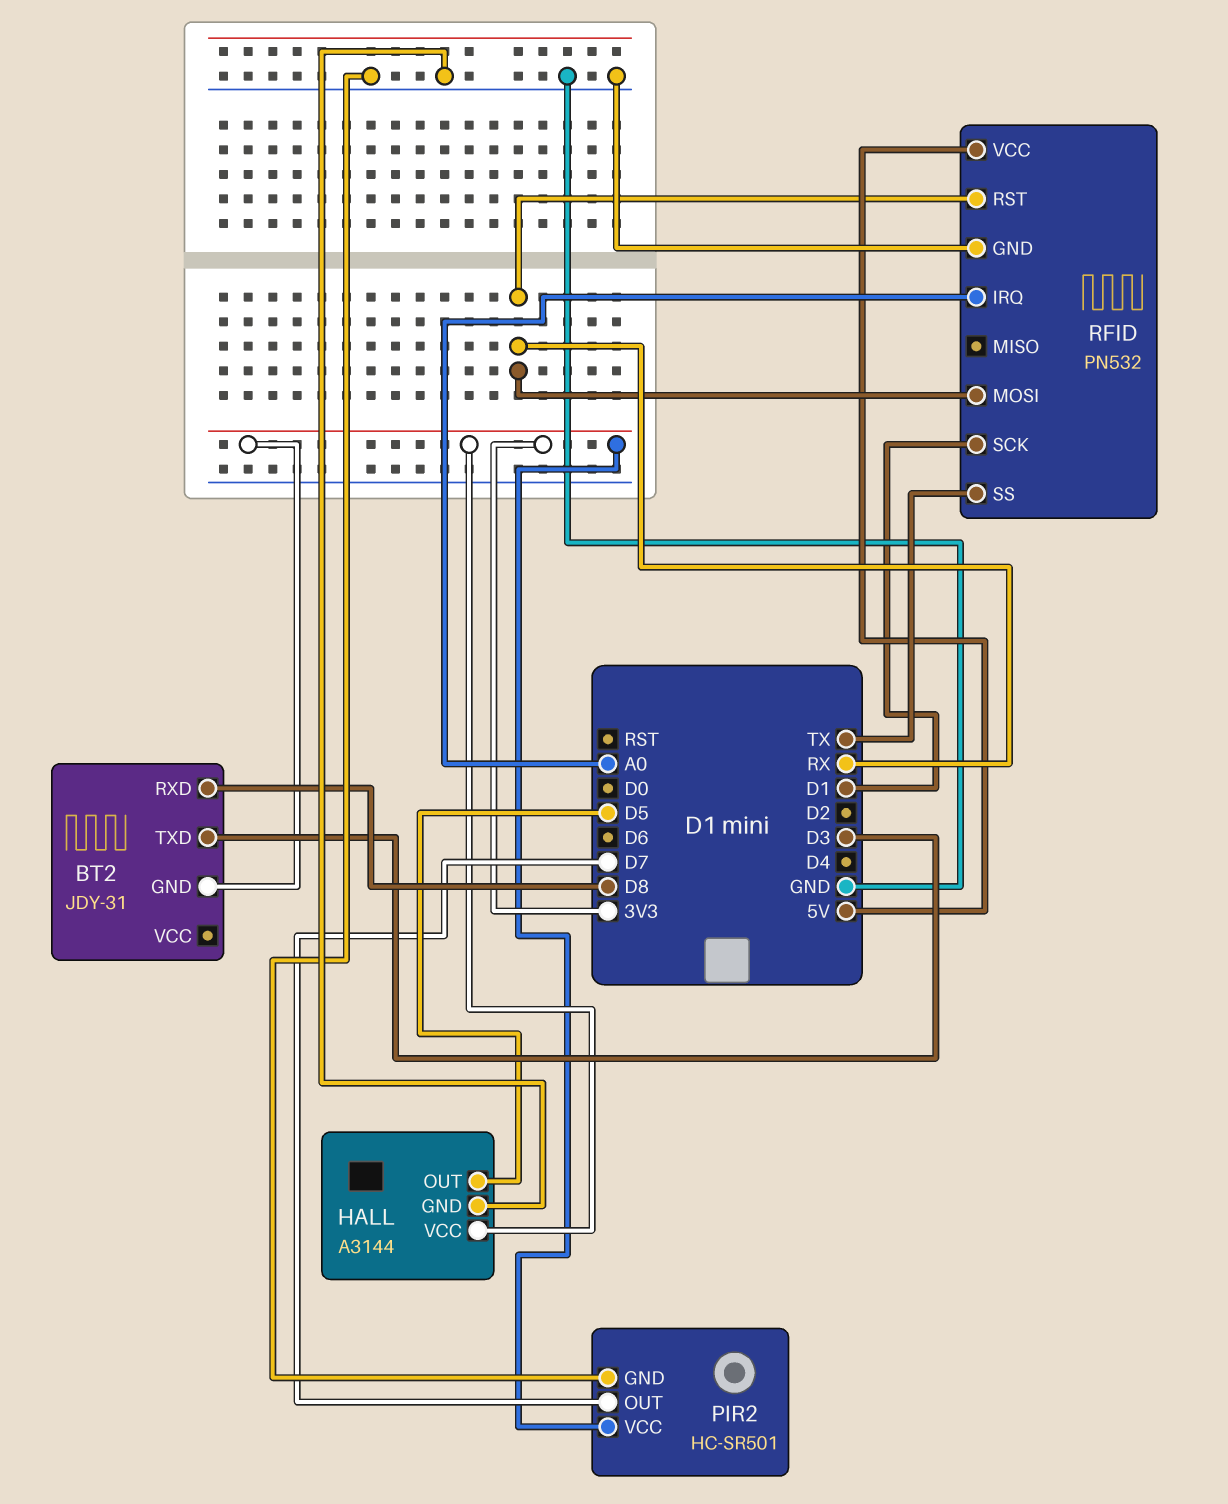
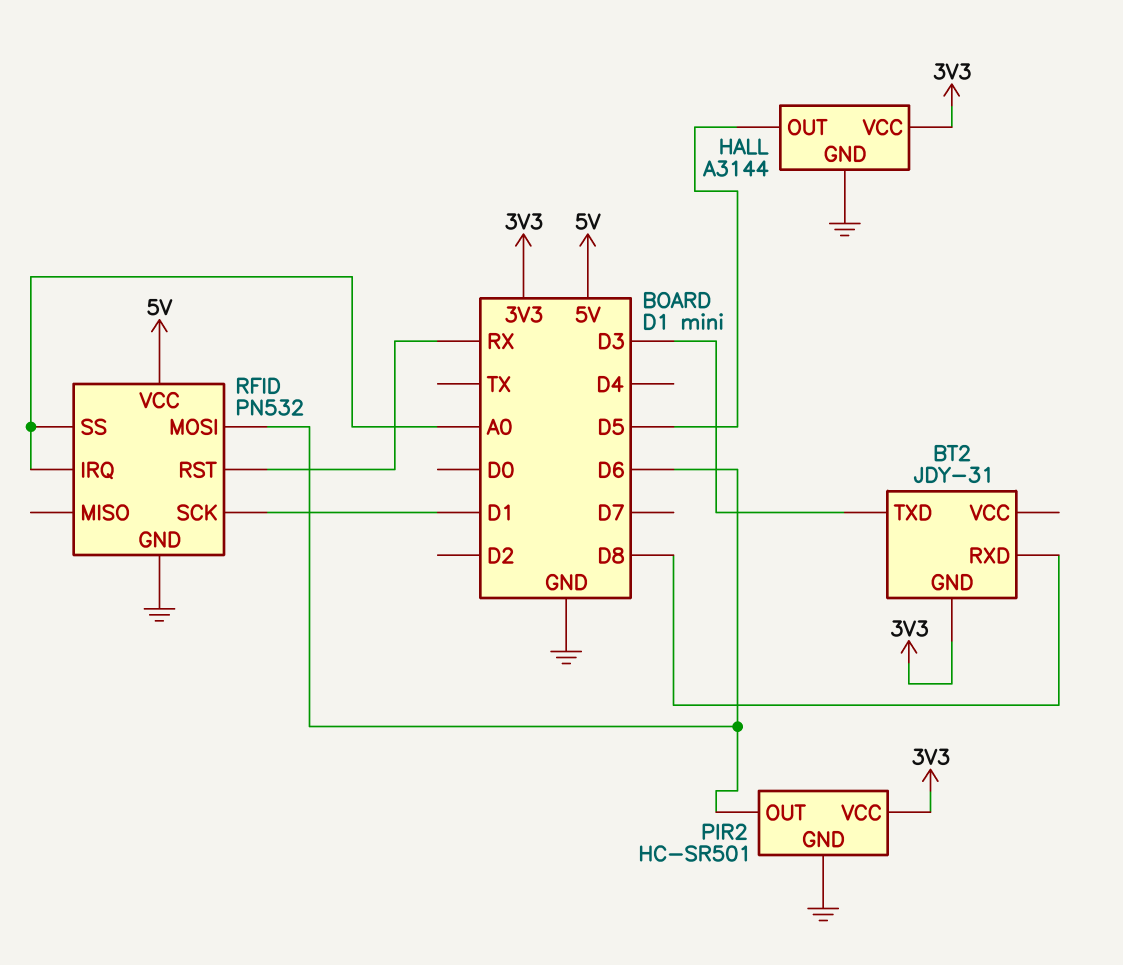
PIR2 pin OUT: D7 -> D6
RFID pin MOSI: RX -> D6
RFID pin SS: TX -> A0

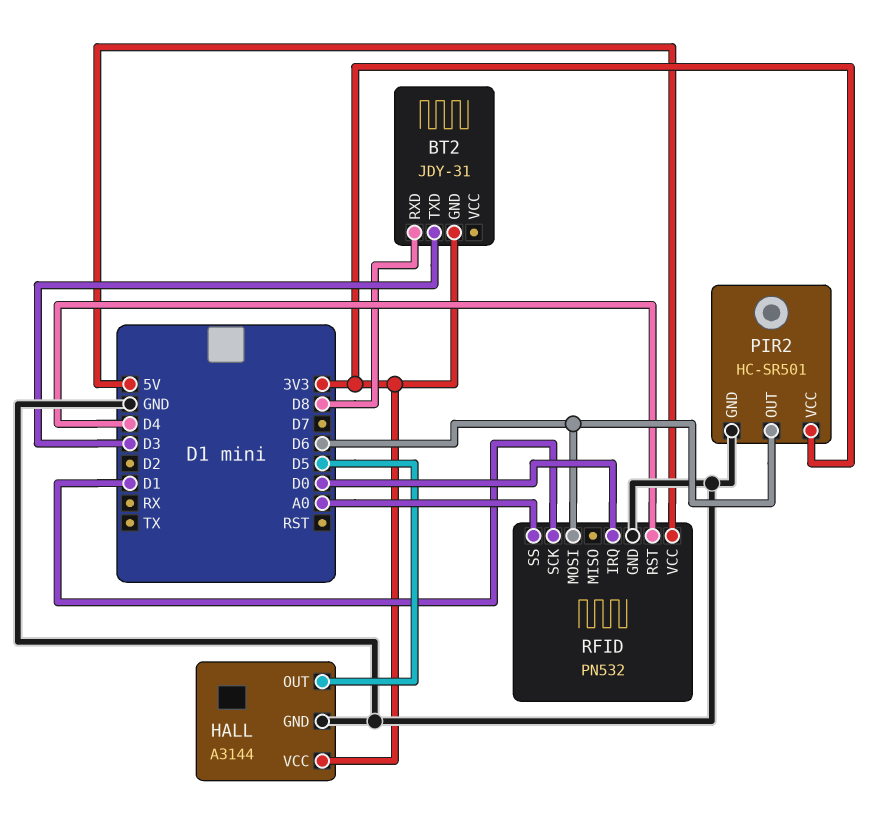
RFID pin IRQ: A0 -> D0
RFID pin RST: RX -> D4

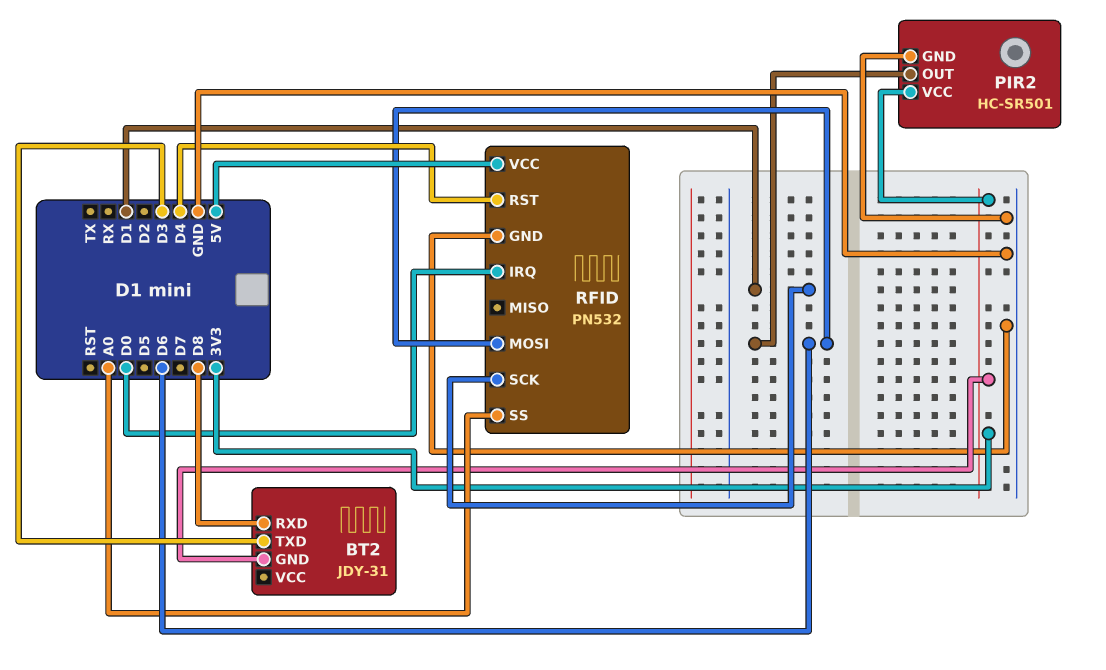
HALL: A3144 -> none
HALL pin GND: GND -> none
HALL pin OUT: D5 -> none
HALL pin VCC: 3V3 -> none

